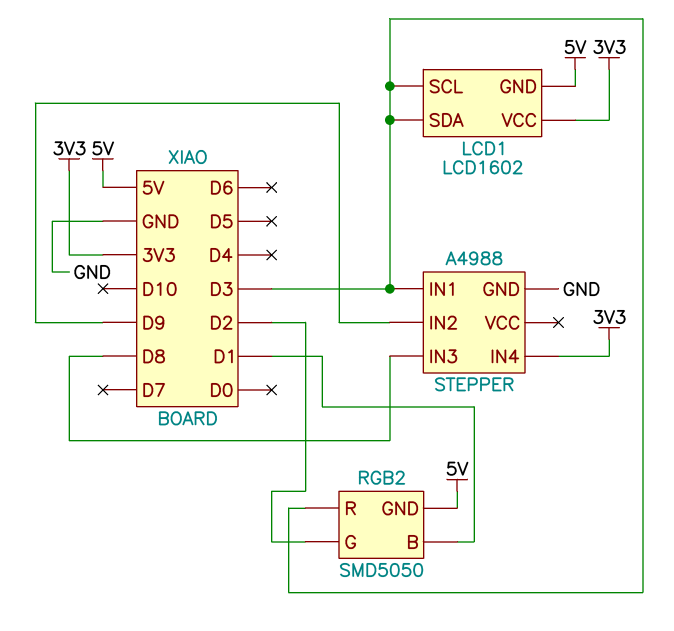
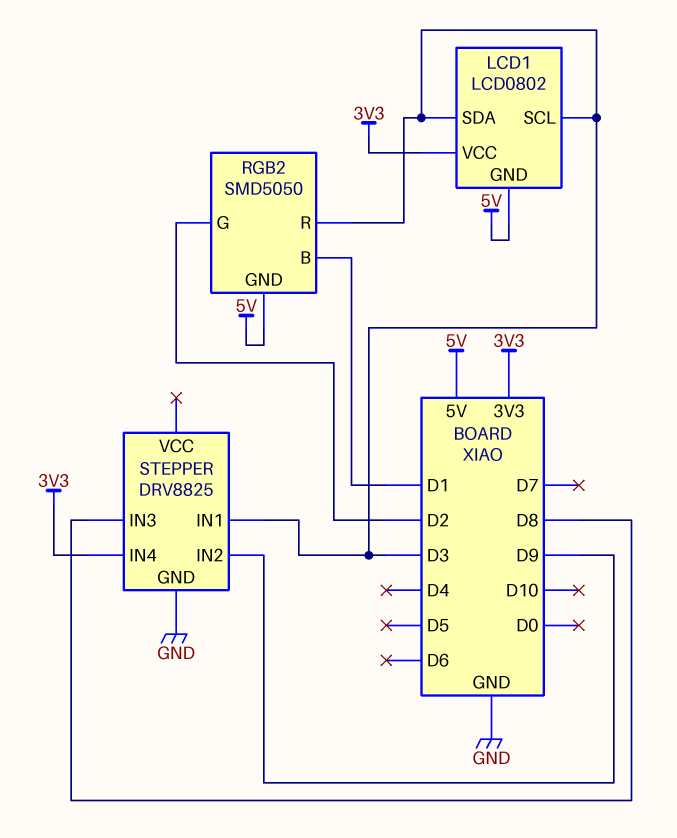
LCD1: LCD1602 -> LCD0802
STEPPER: A4988 -> DRV8825

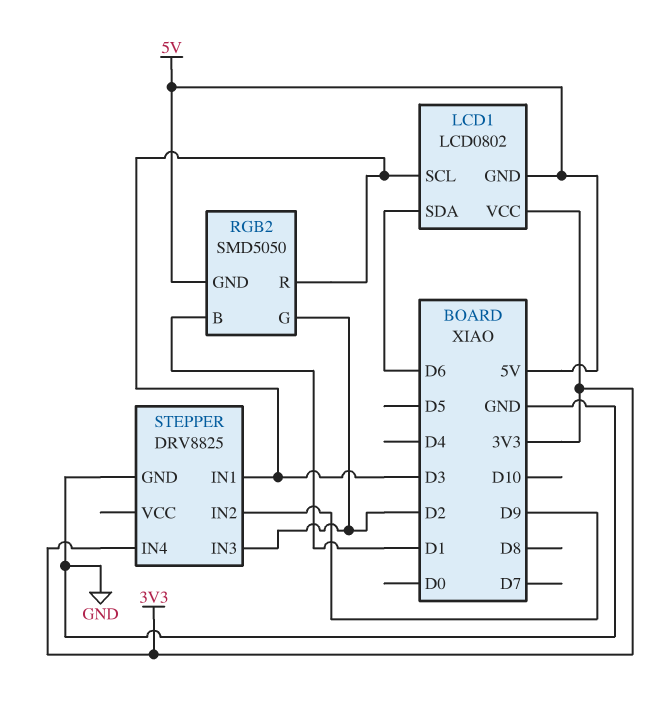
LCD1 pin SDA: D3 -> D6
STEPPER pin IN3: D8 -> D2

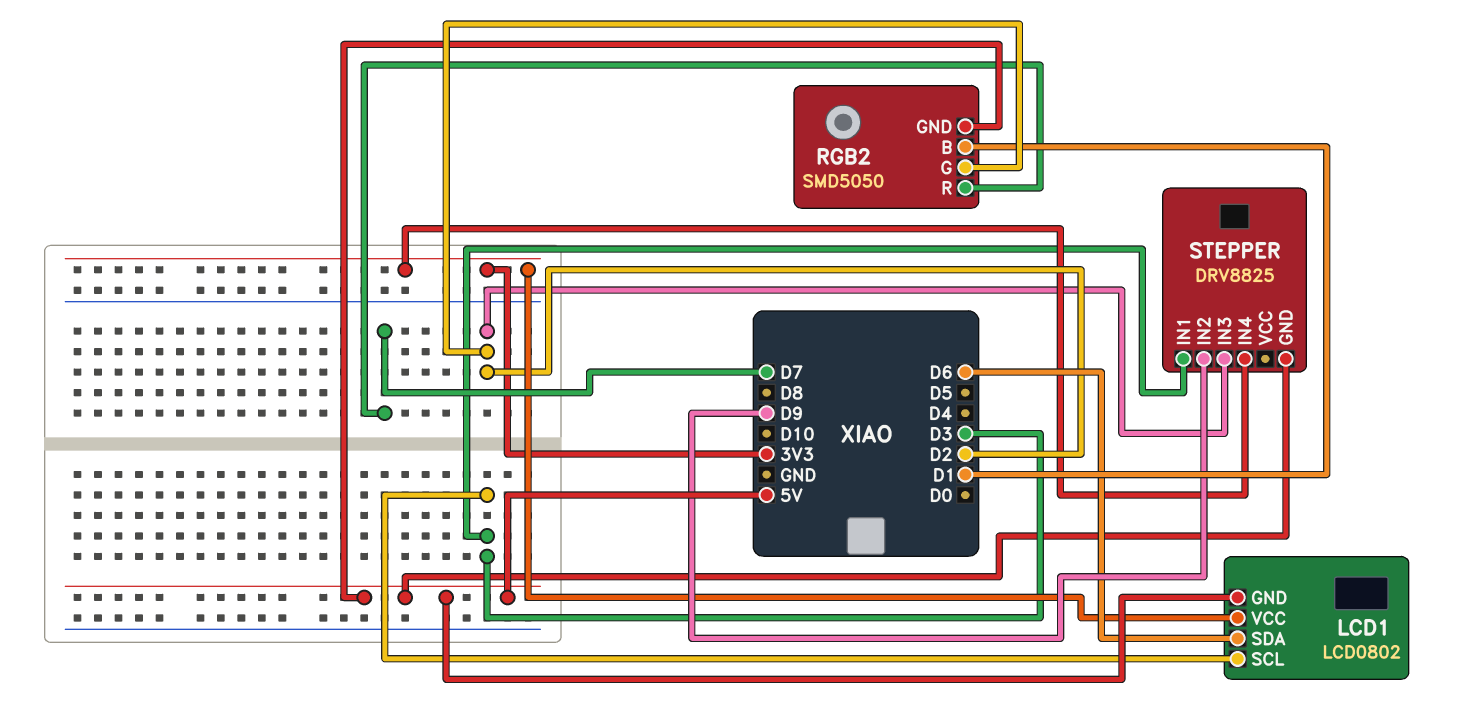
RGB2 pin R: D3 -> D7
STEPPER pin GND: GND -> 5V

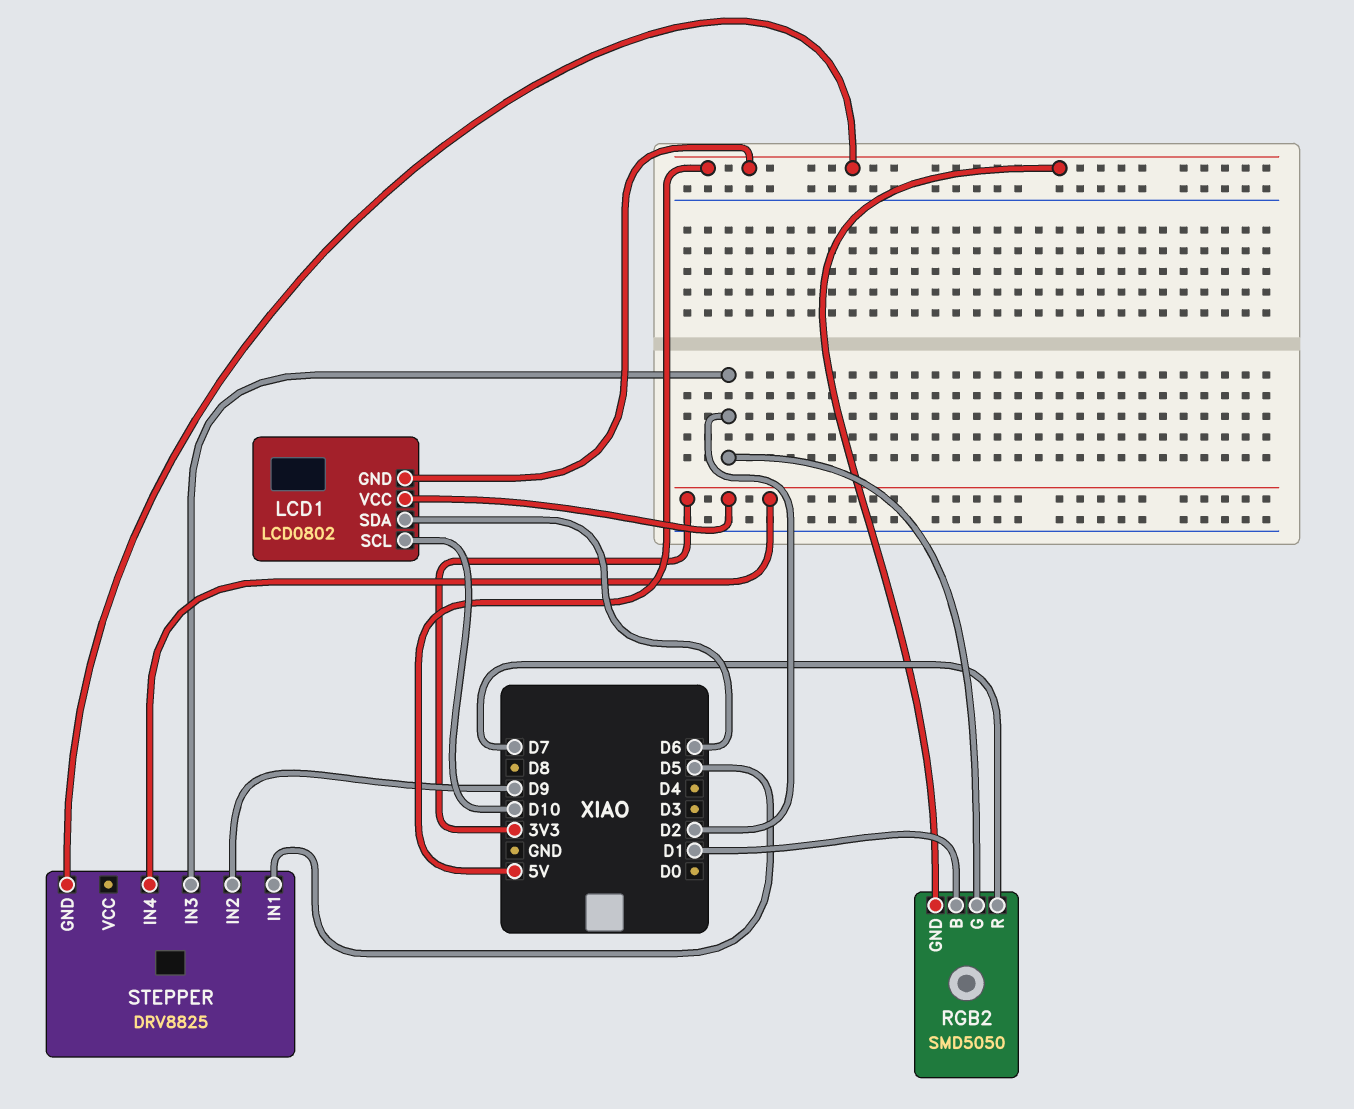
LCD1 pin SCL: D3 -> D10
STEPPER pin IN1: D3 -> D5

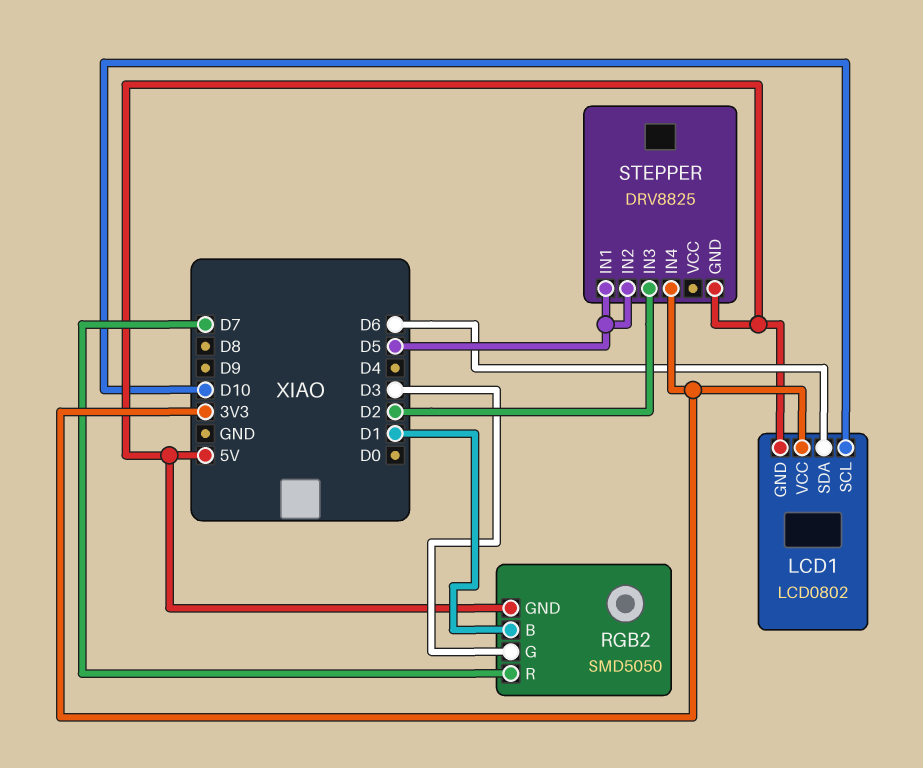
RGB2 pin G: D2 -> D3
STEPPER pin IN2: D9 -> D5

